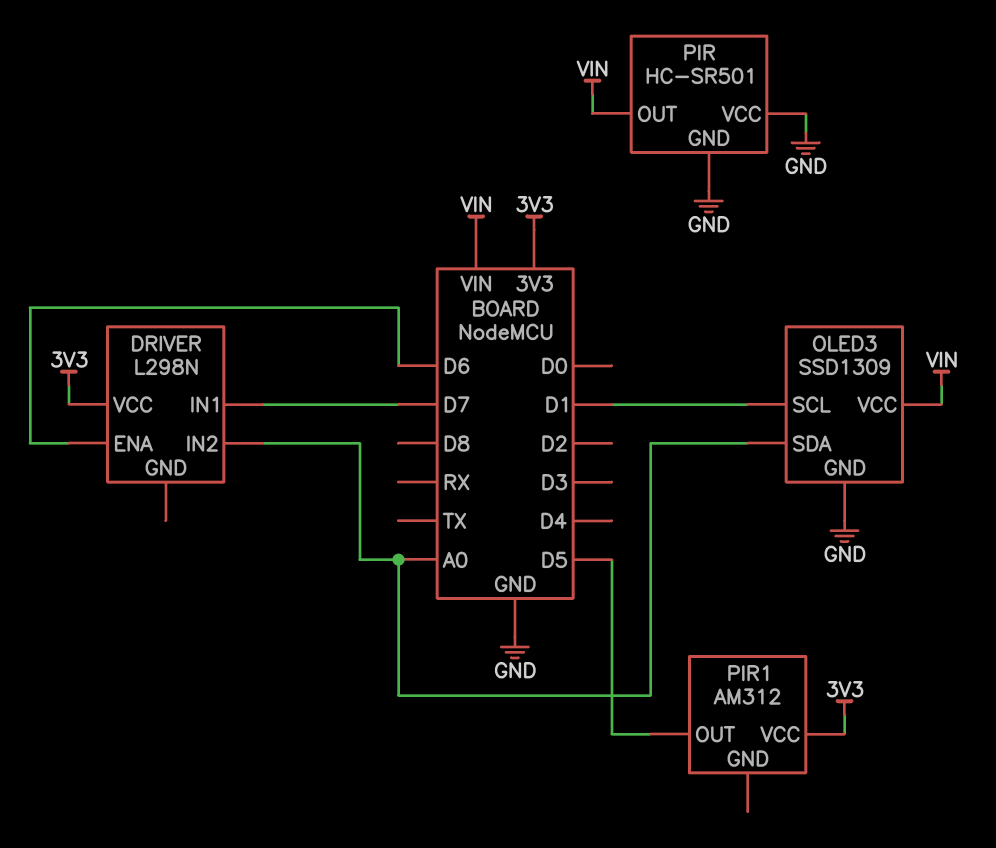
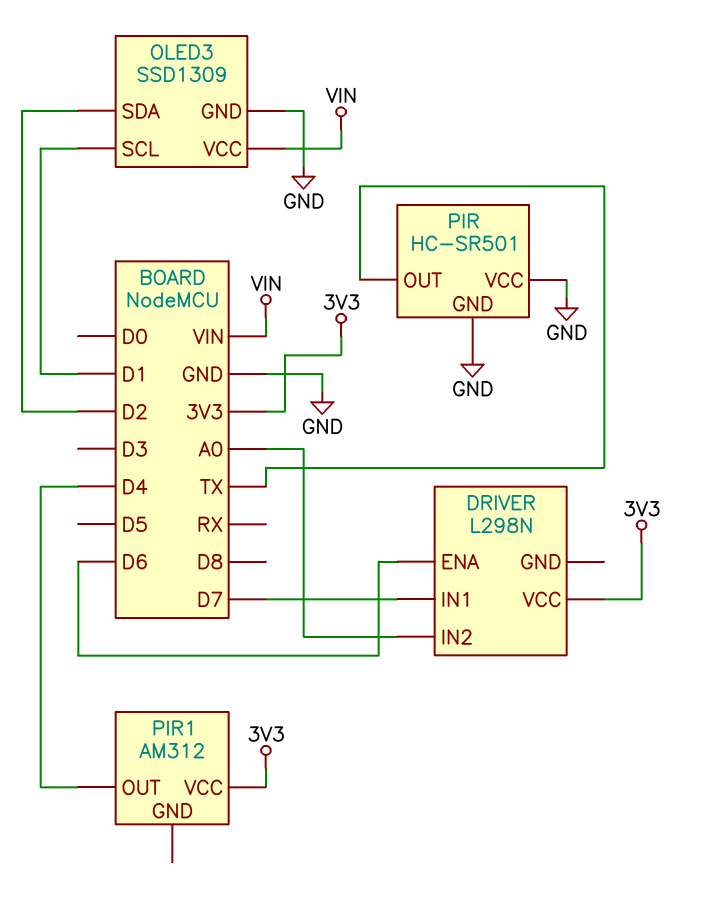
OLED3 pin SDA: A0 -> D2
PIR pin OUT: VIN -> TX
PIR1 pin OUT: D5 -> D4

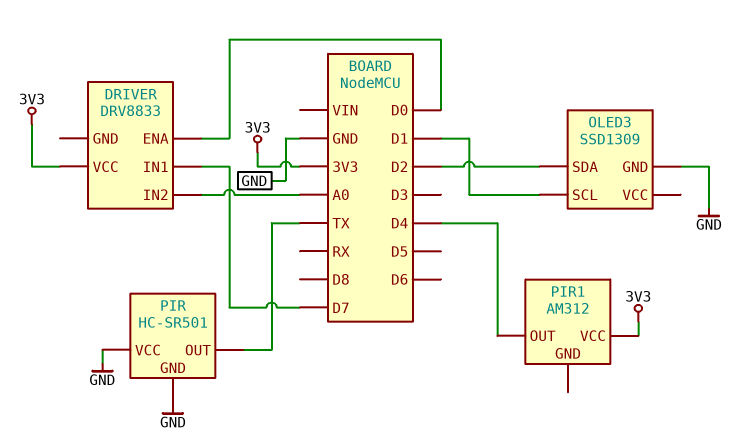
DRIVER: L298N -> DRV8833
DRIVER pin ENA: D6 -> D0
OLED3 pin VCC: VIN -> none

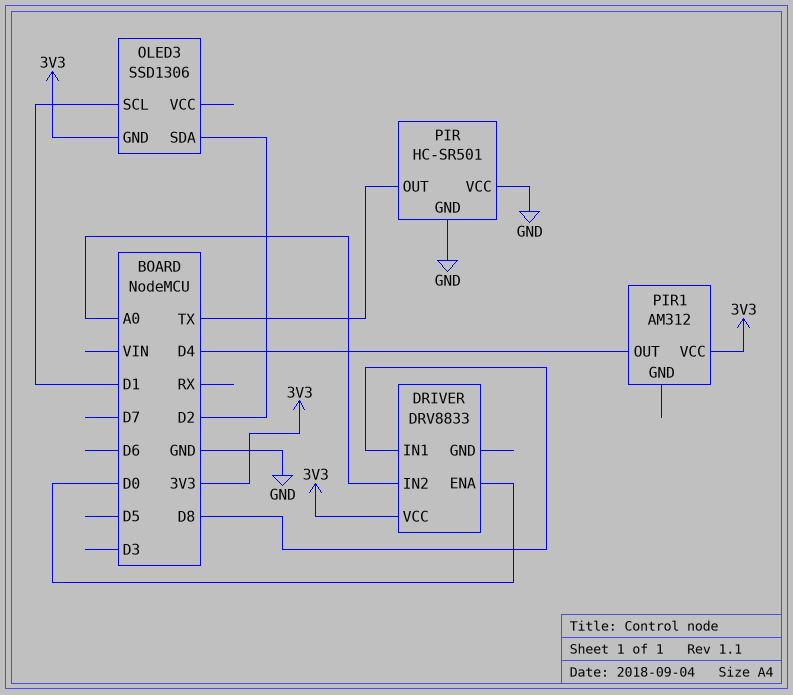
DRIVER pin IN1: D7 -> D8
OLED3: SSD1309 -> SSD1306
OLED3 pin GND: GND -> 3V3

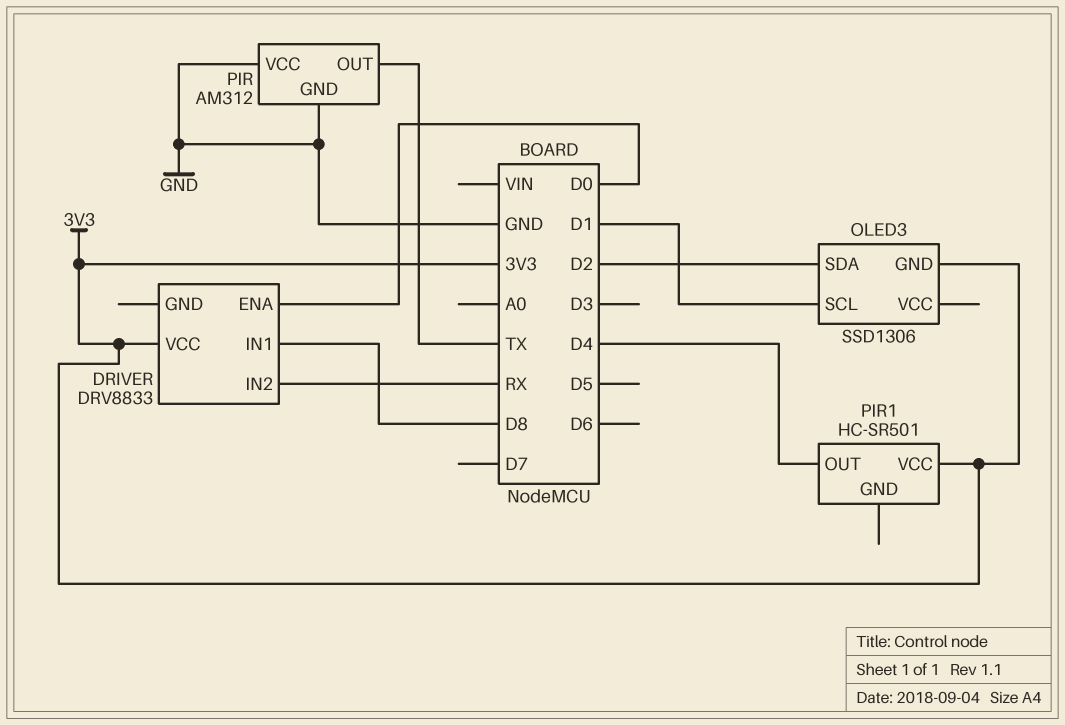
DRIVER pin IN2: A0 -> RX
PIR: HC-SR501 -> AM312
PIR1: AM312 -> HC-SR501

